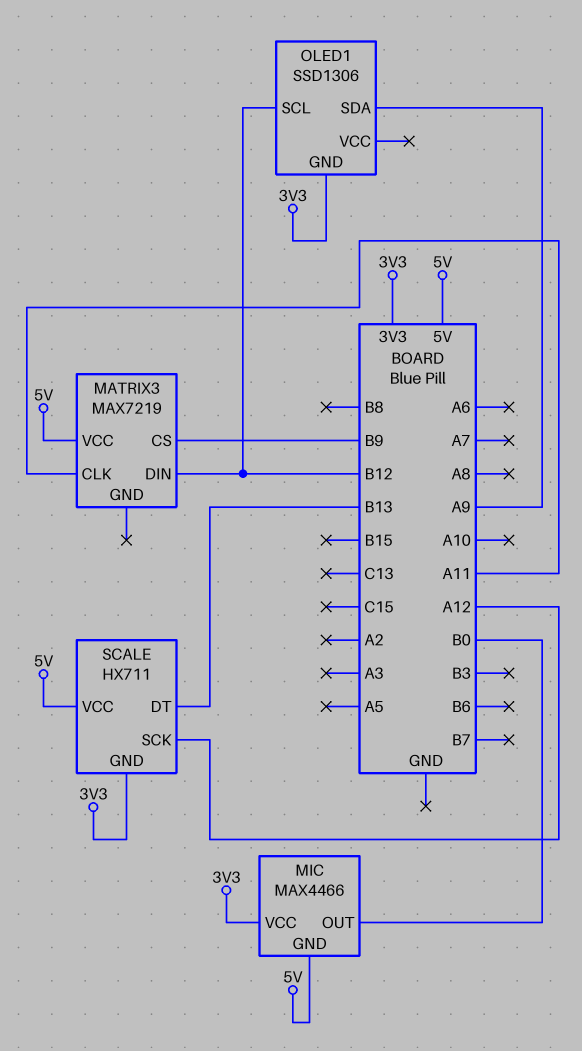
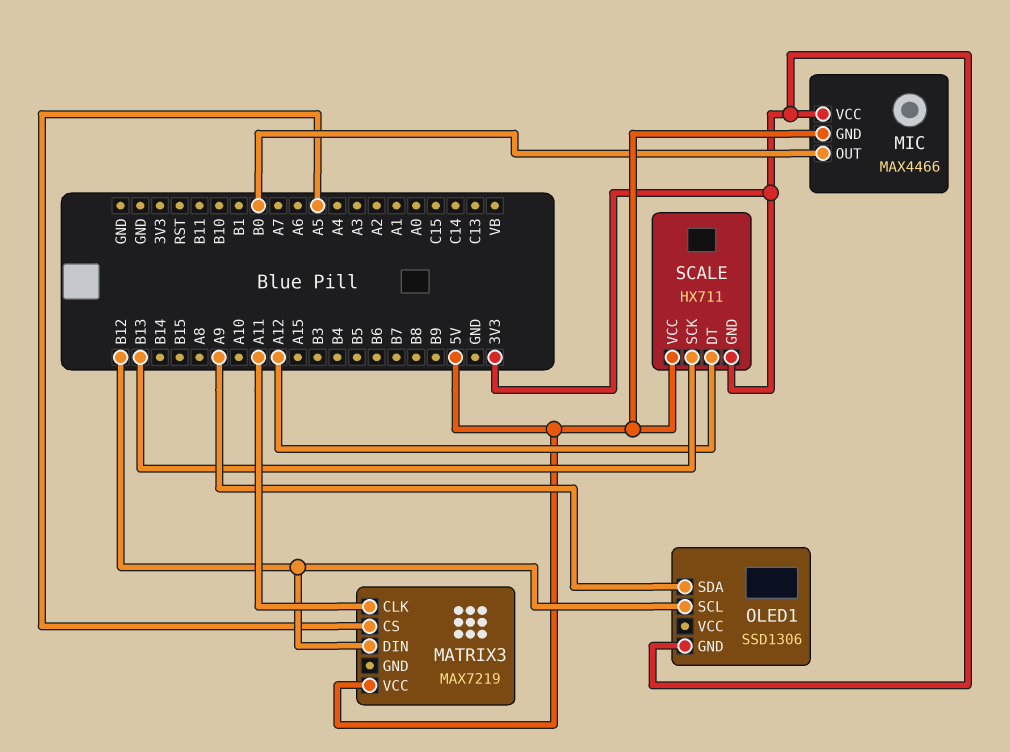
MATRIX3 pin CS: B9 -> A5
SCALE pin DT: B13 -> A12
SCALE pin SCK: A12 -> B13

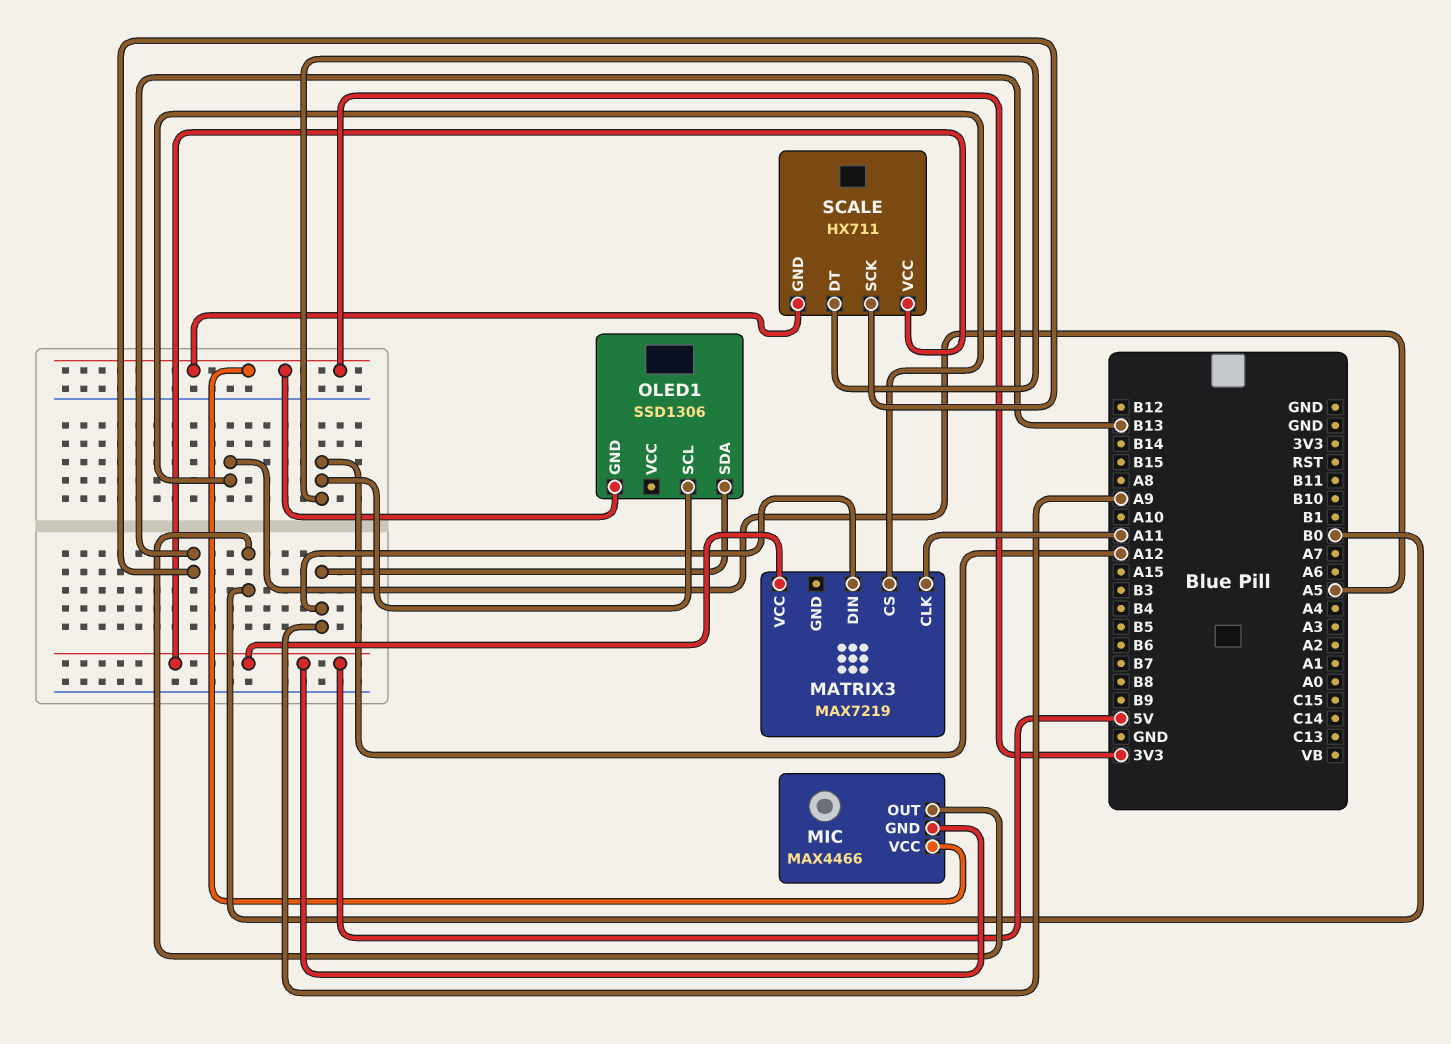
MATRIX3 pin DIN: B12 -> A9
OLED1 pin SCL: B12 -> A12

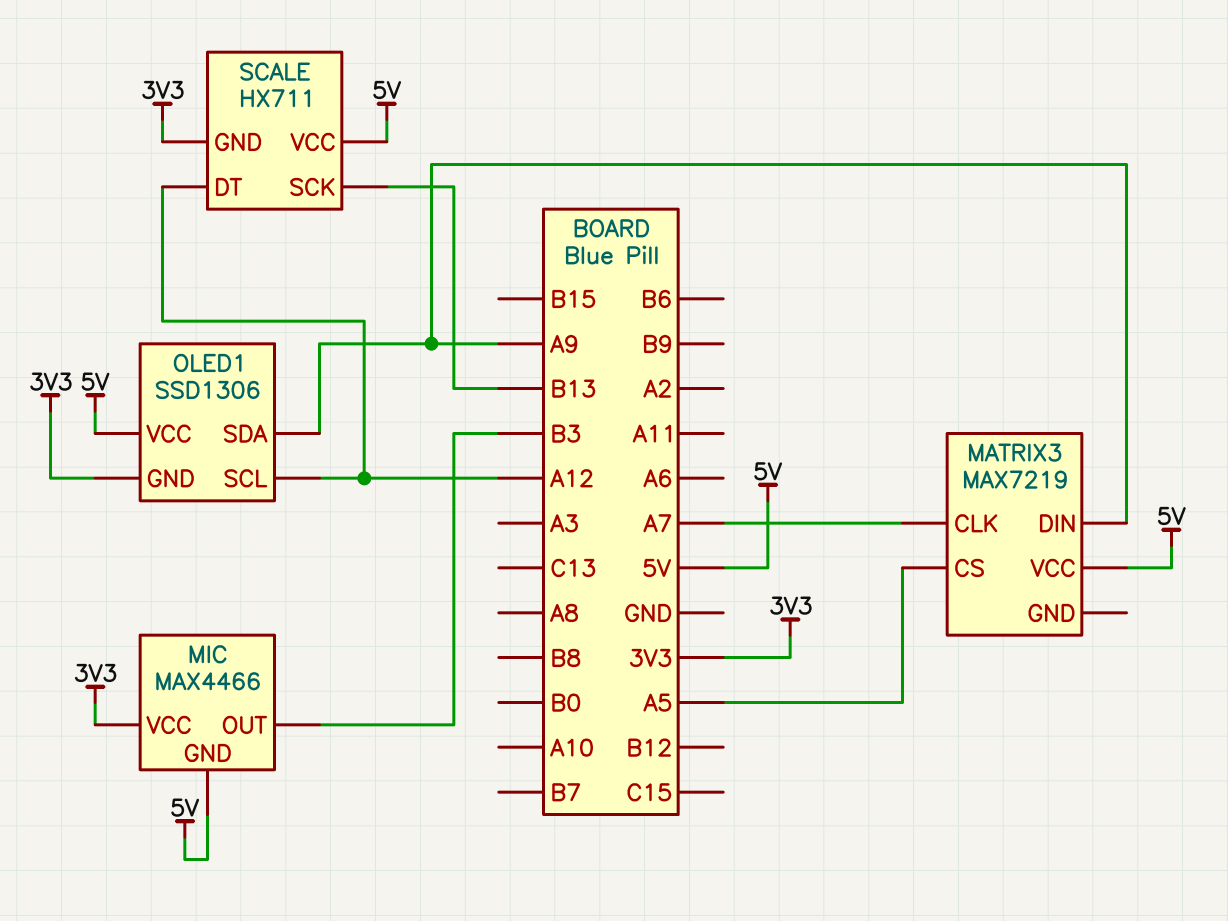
MATRIX3 pin CLK: A11 -> A7
MIC pin OUT: B0 -> B3
OLED1 pin VCC: none -> 5V

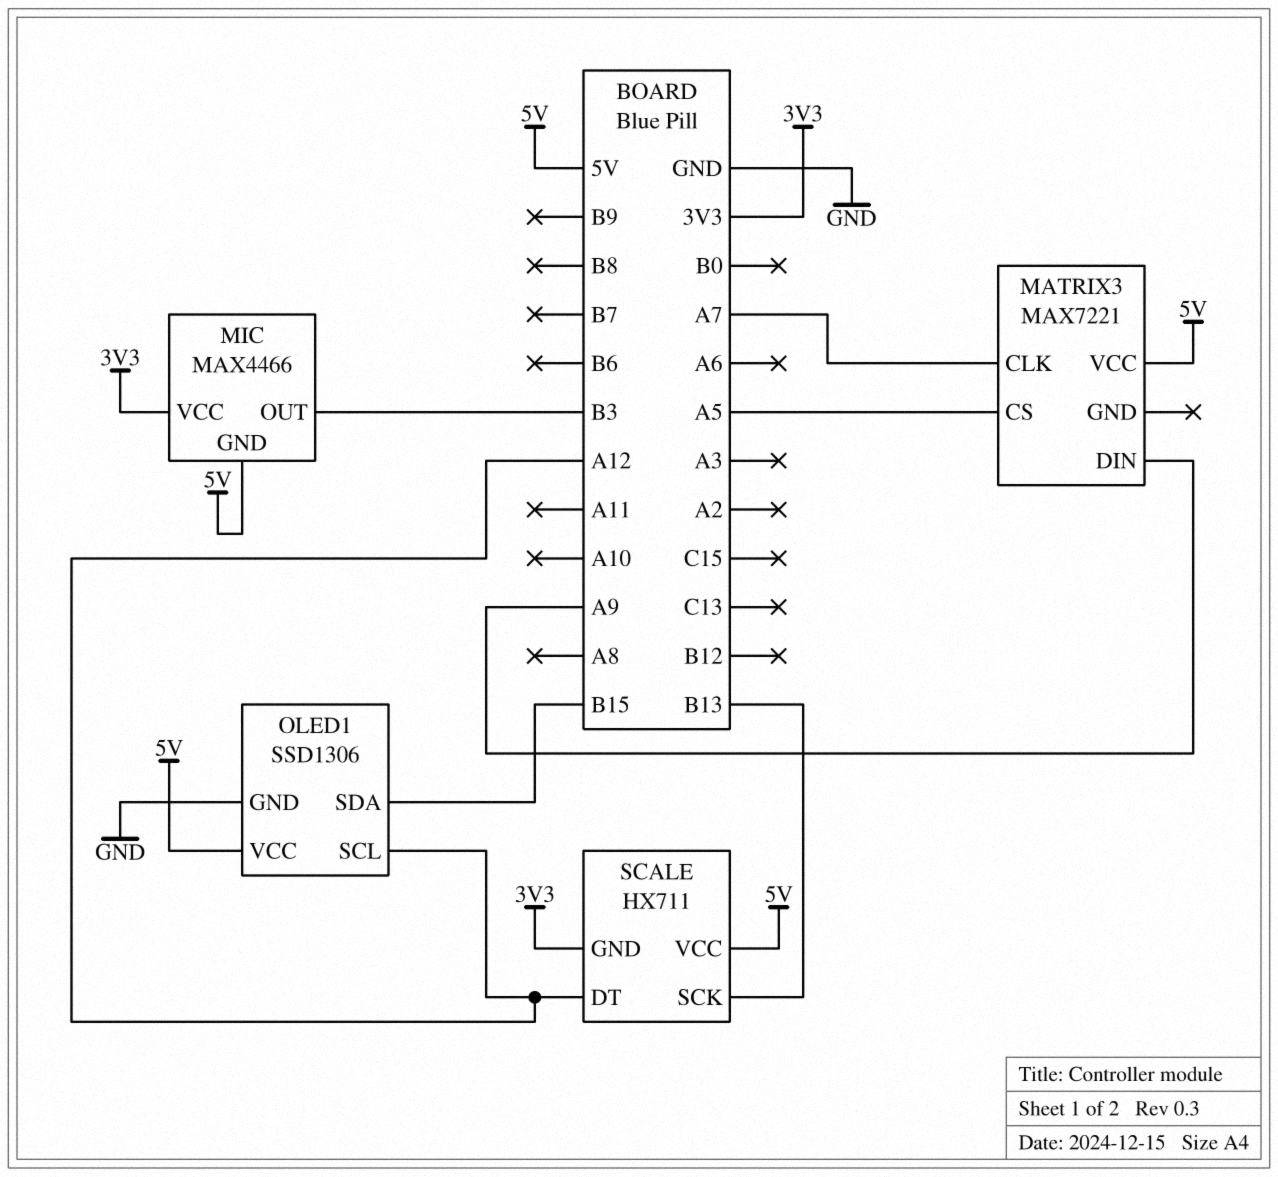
MATRIX3: MAX7219 -> MAX7221
OLED1 pin GND: 3V3 -> GND
OLED1 pin SDA: A9 -> B15

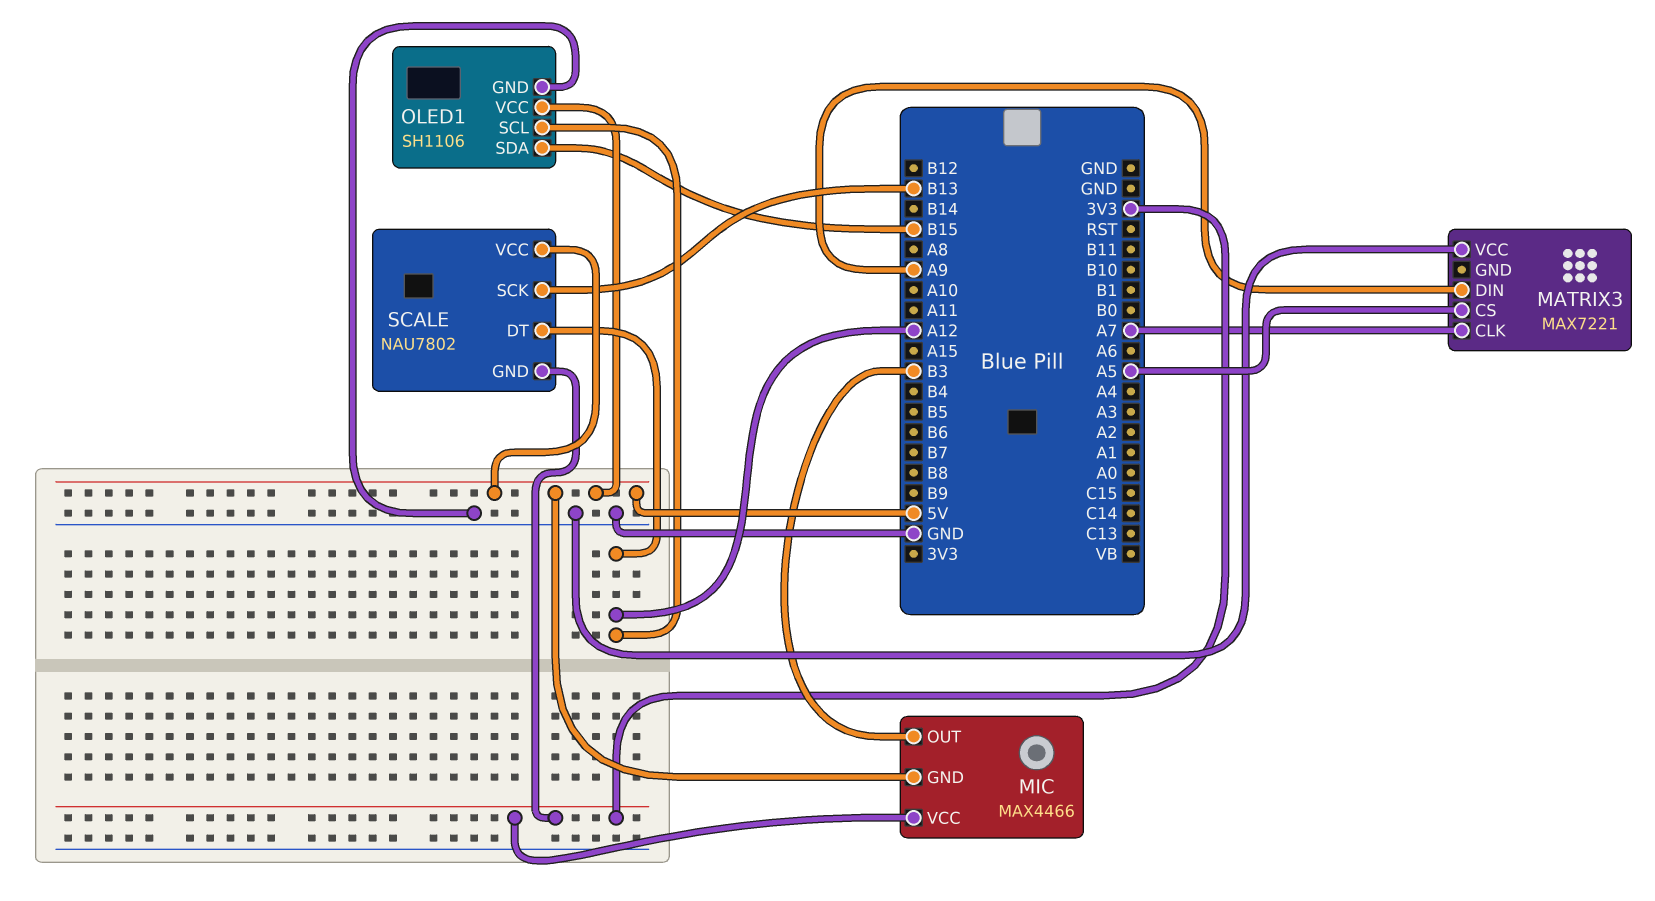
MATRIX3 pin VCC: 5V -> GND
OLED1: SSD1306 -> SH1106
SCALE: HX711 -> NAU7802

